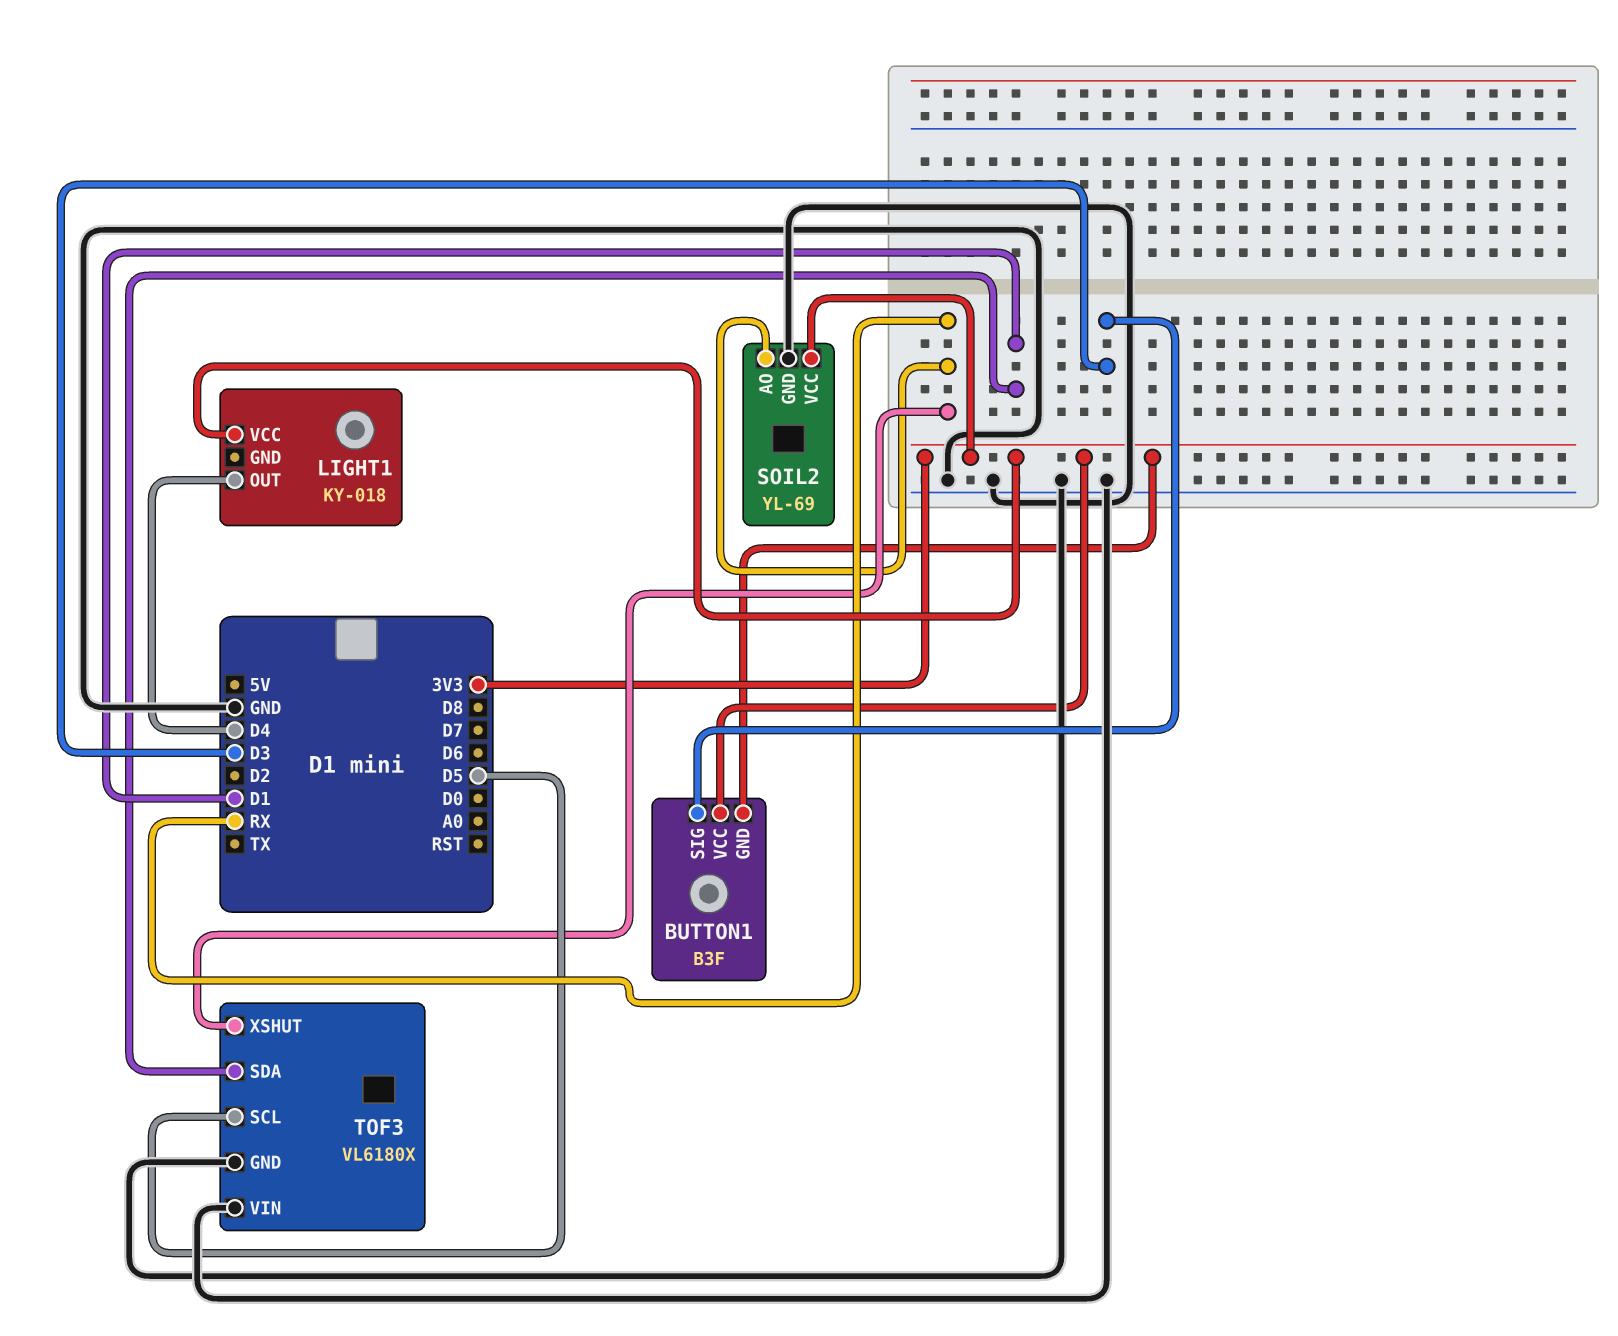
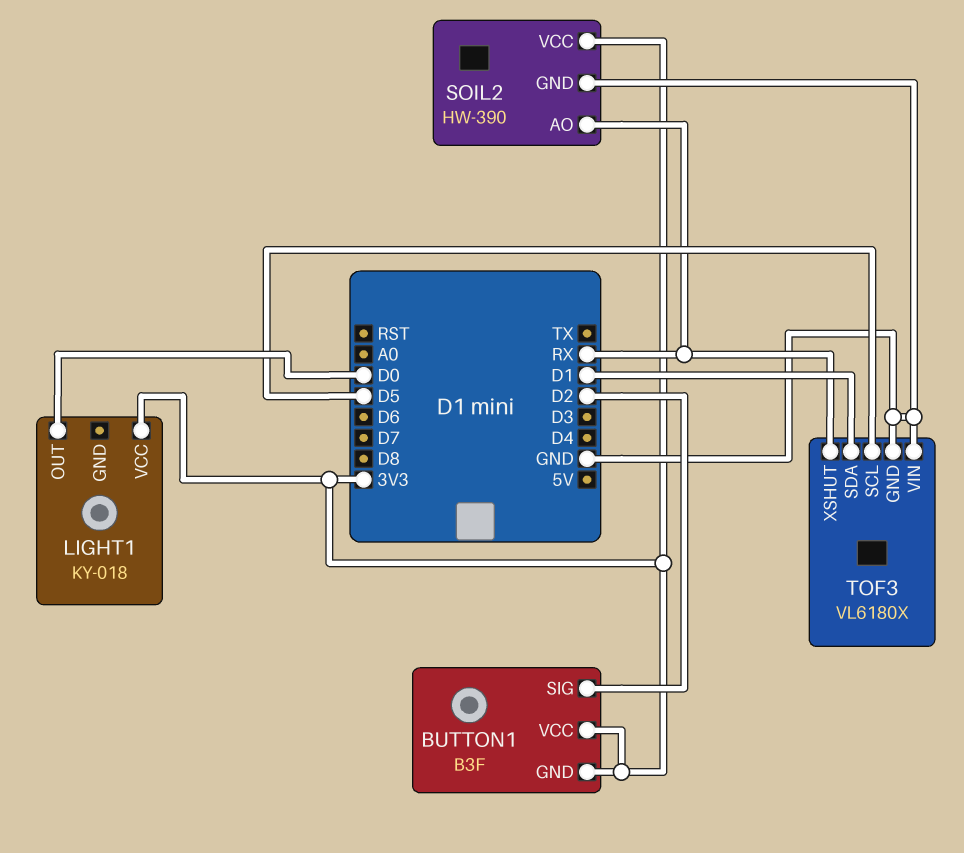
BUTTON1 pin SIG: D3 -> D2
LIGHT1 pin OUT: D4 -> D0
SOIL2: YL-69 -> HW-390

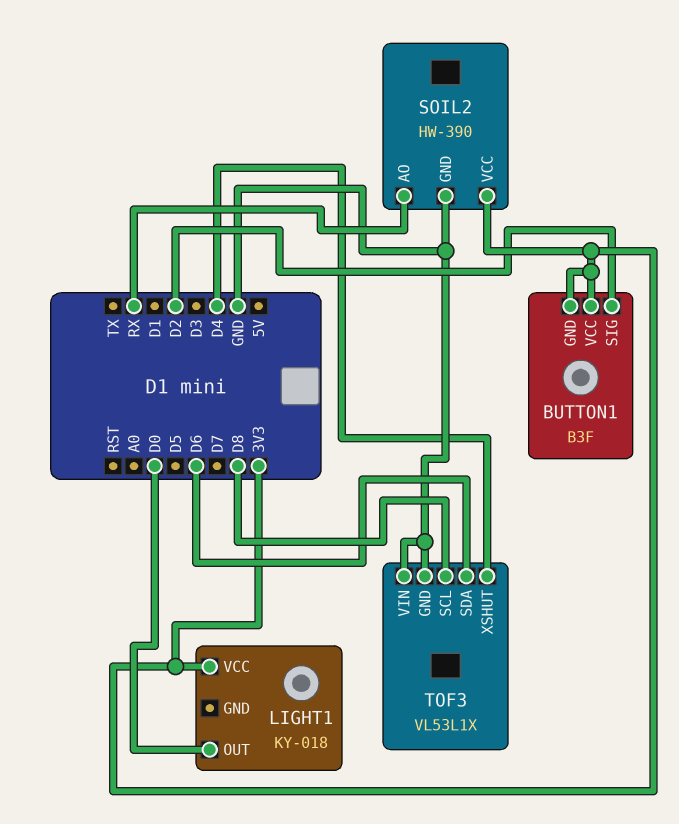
TOF3: VL6180X -> VL53L1X
TOF3 pin SCL: D5 -> D8
TOF3 pin SDA: D1 -> D6
TOF3 pin XSHUT: RX -> D4

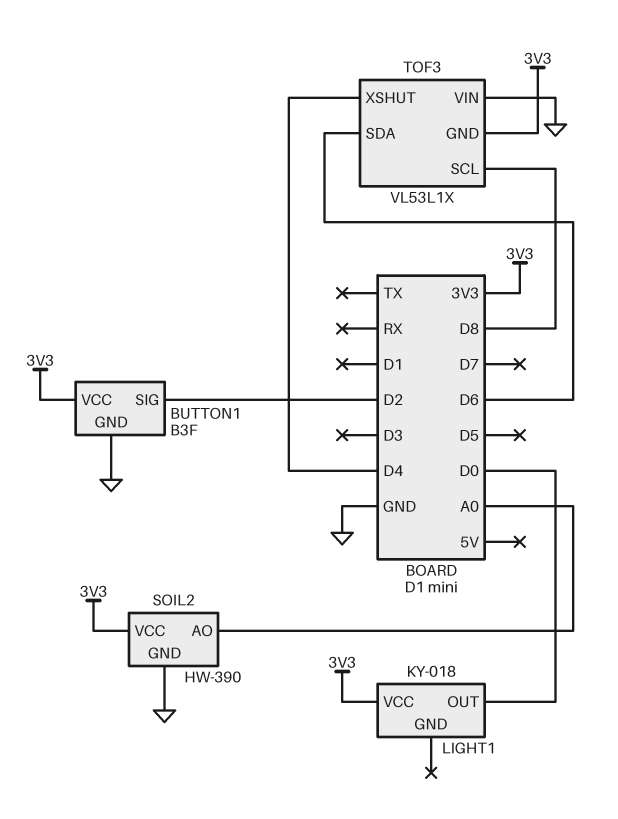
BUTTON1 pin GND: 3V3 -> GND
SOIL2 pin AO: RX -> A0
TOF3 pin GND: GND -> 3V3

